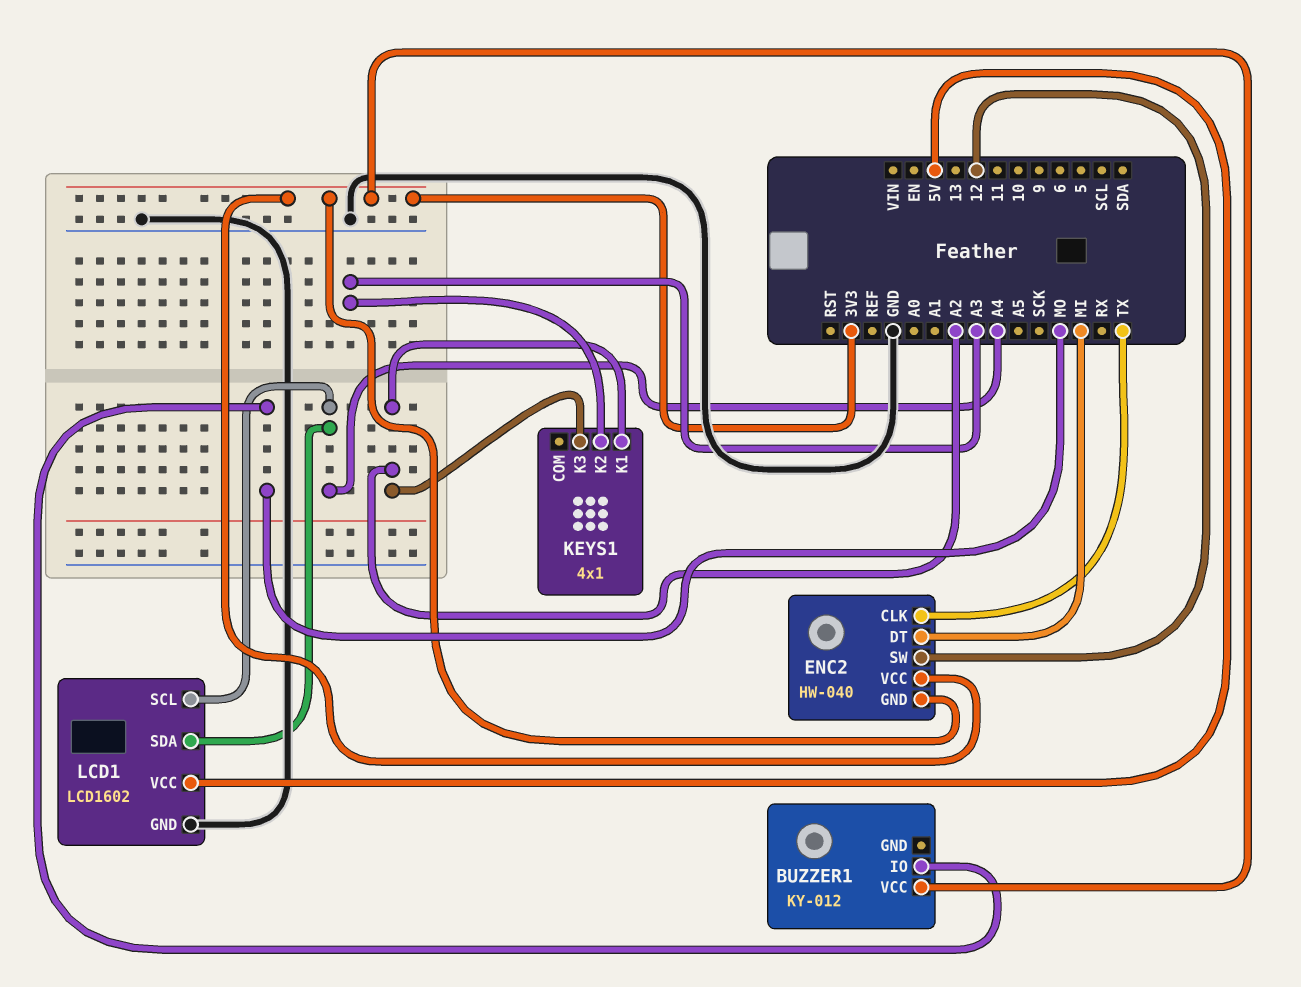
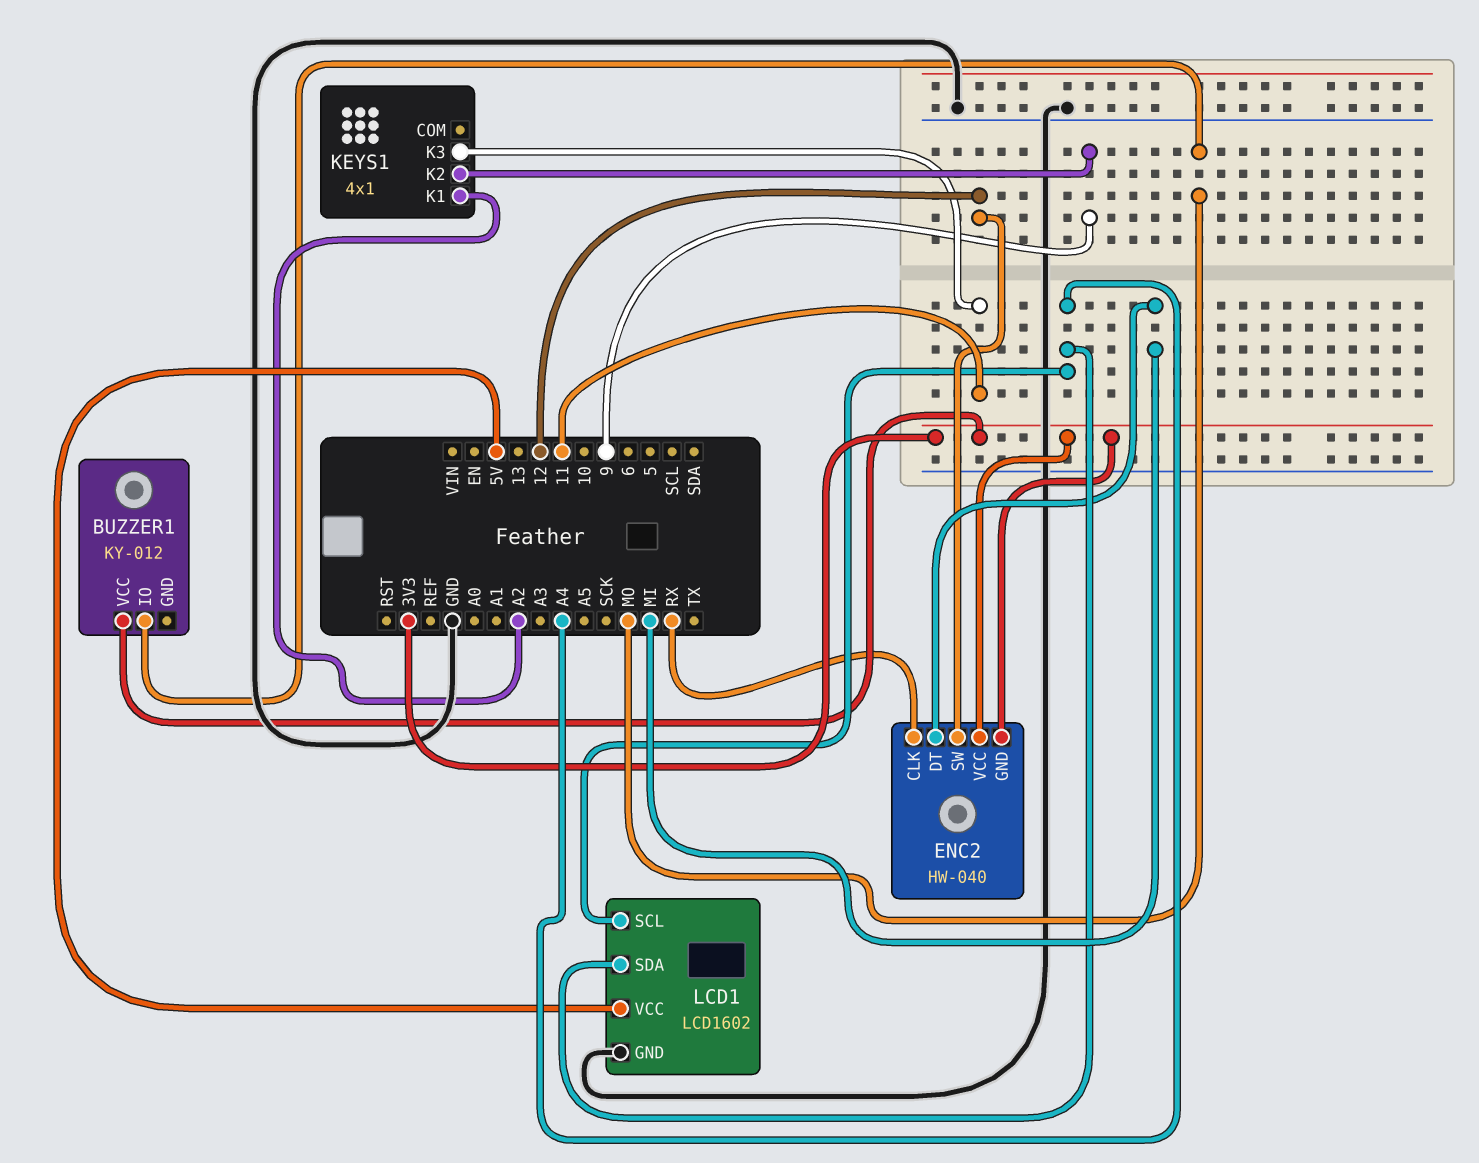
ENC2 pin CLK: TX -> RX
KEYS1 pin K2: A3 -> 9
KEYS1 pin K3: A2 -> 11

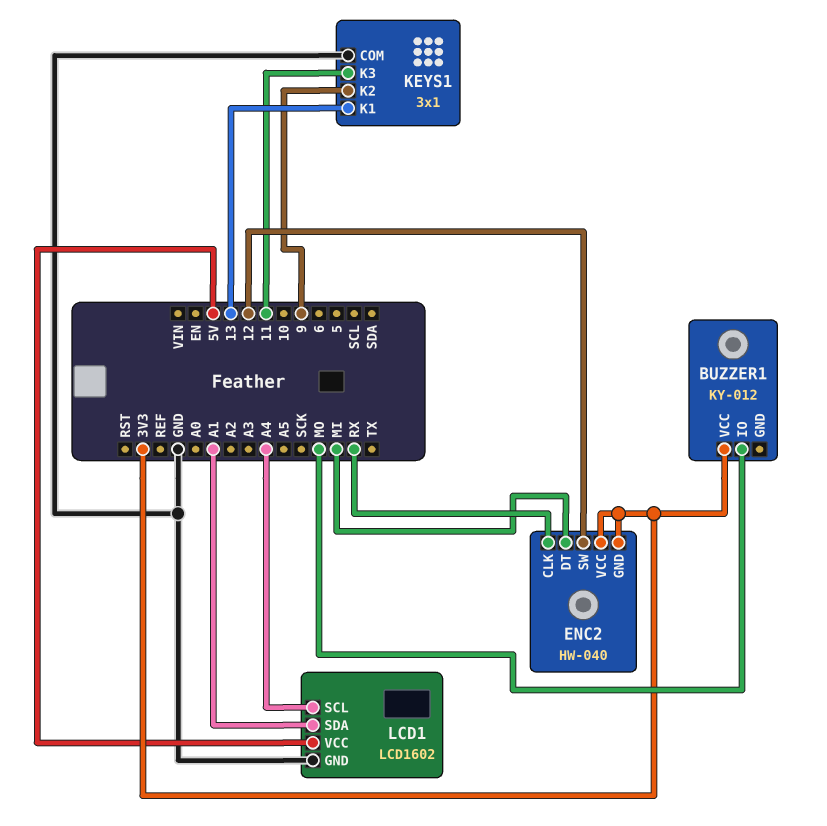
KEYS1: 4x1 -> 3x1
KEYS1 pin COM: none -> GND
KEYS1 pin K1: A2 -> 13
LCD1 pin SDA: A4 -> A1

